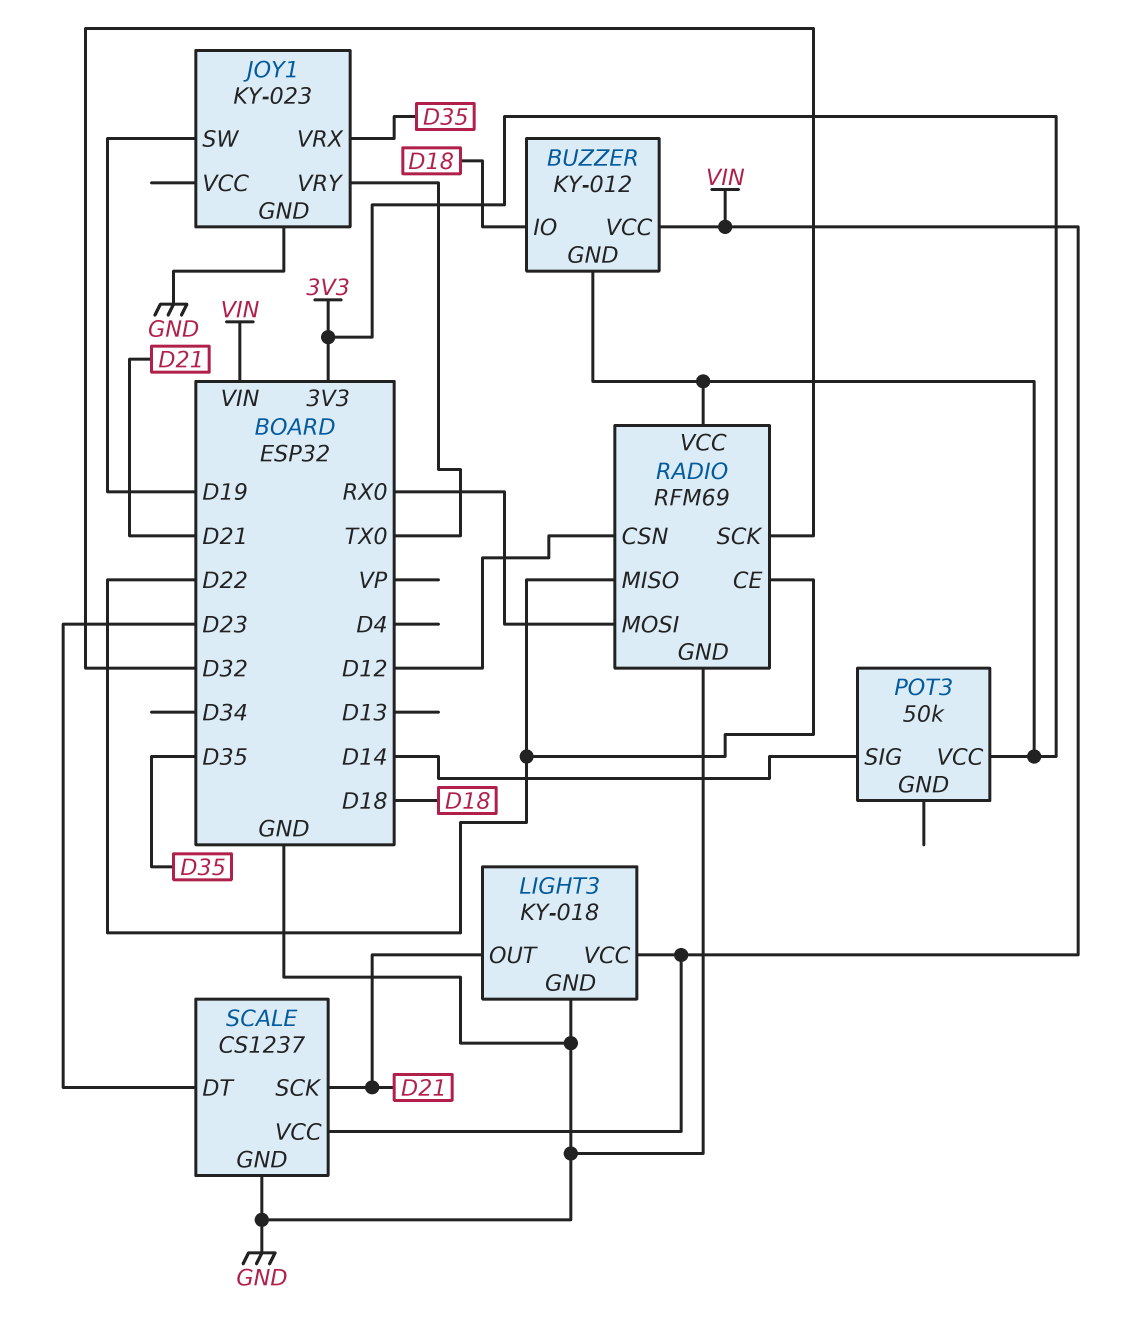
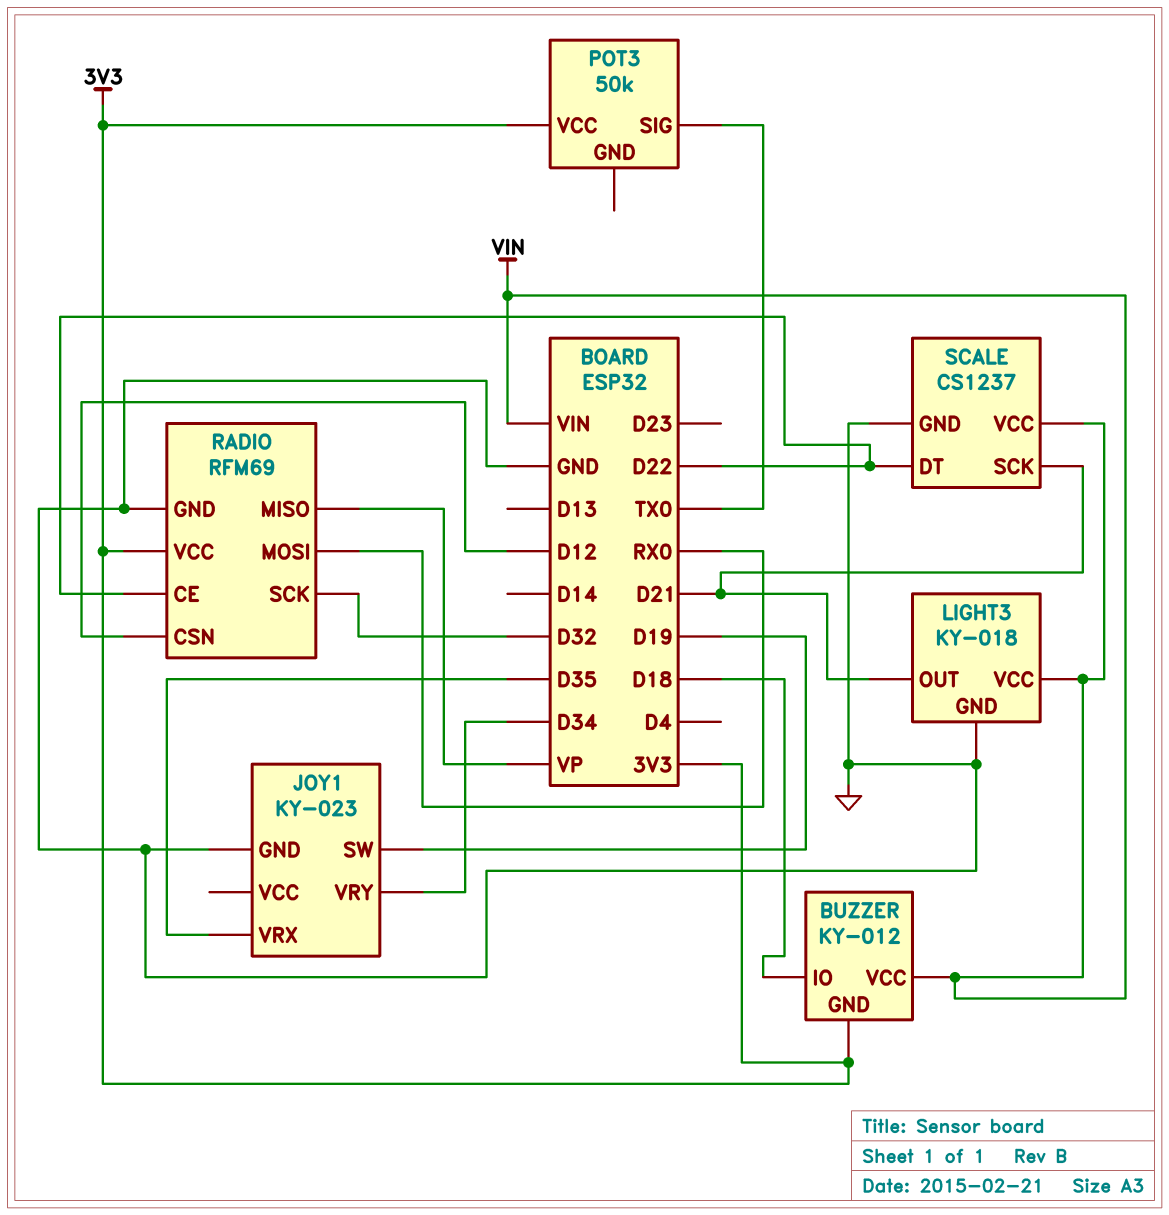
JOY1 pin VRY: TX0 -> D34
POT3 pin SIG: D14 -> TX0
RADIO pin MISO: D22 -> VP
SCALE pin DT: D23 -> D22

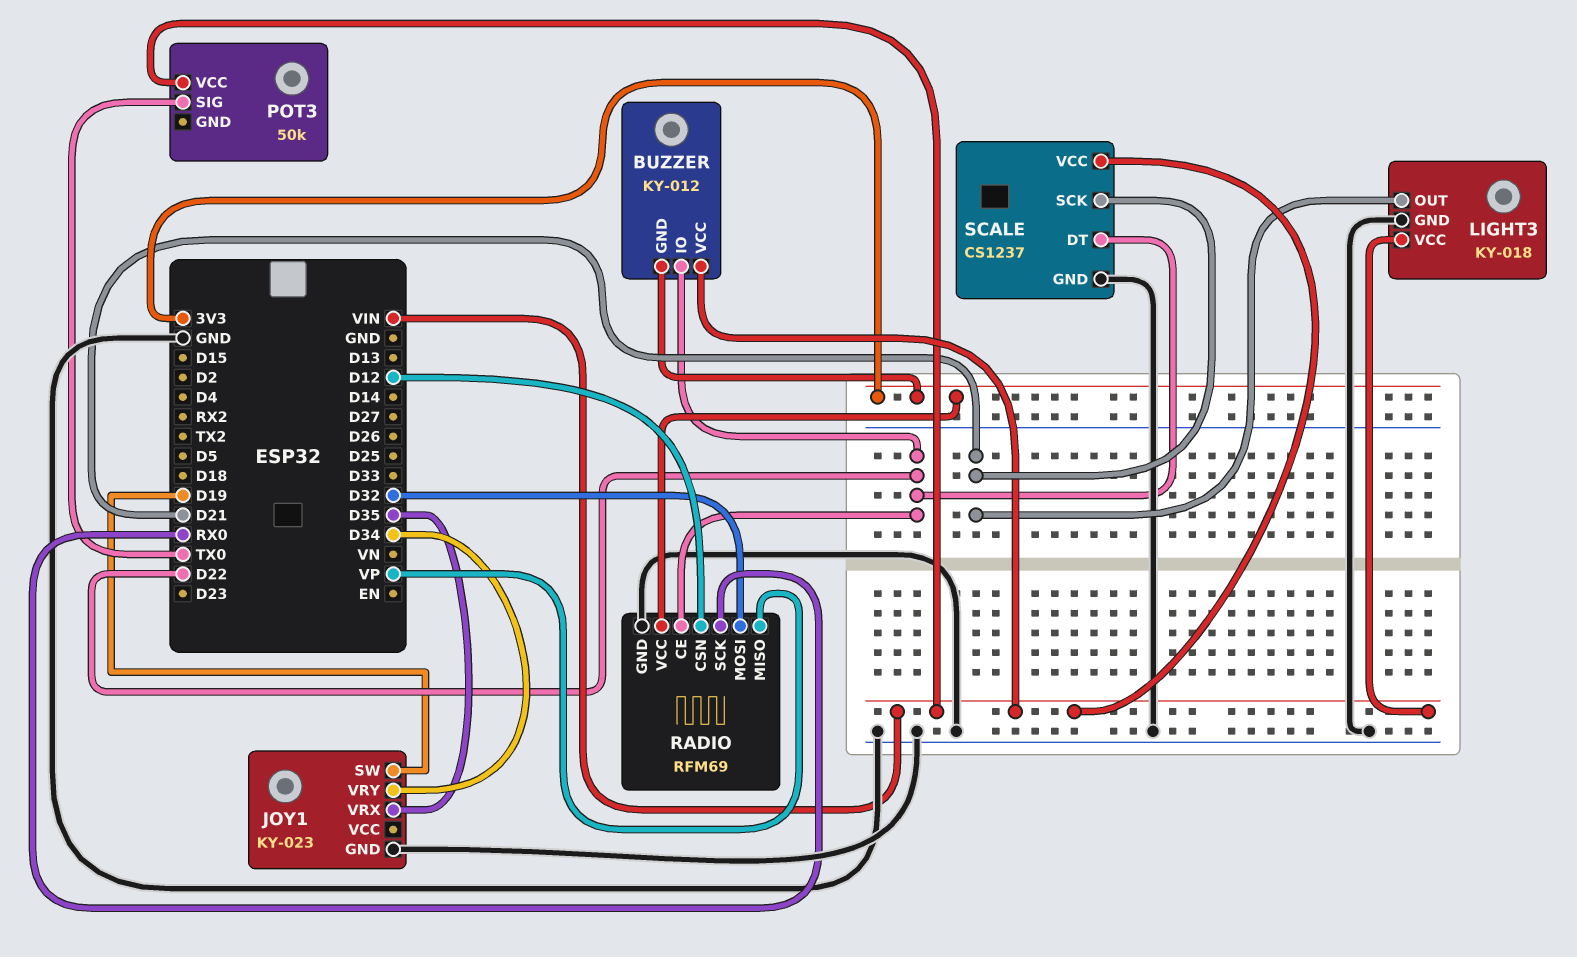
BUZZER pin IO: D18 -> D22
POT3 pin VCC: 3V3 -> VIN
RADIO pin MOSI: RX0 -> D32
RADIO pin SCK: D32 -> RX0

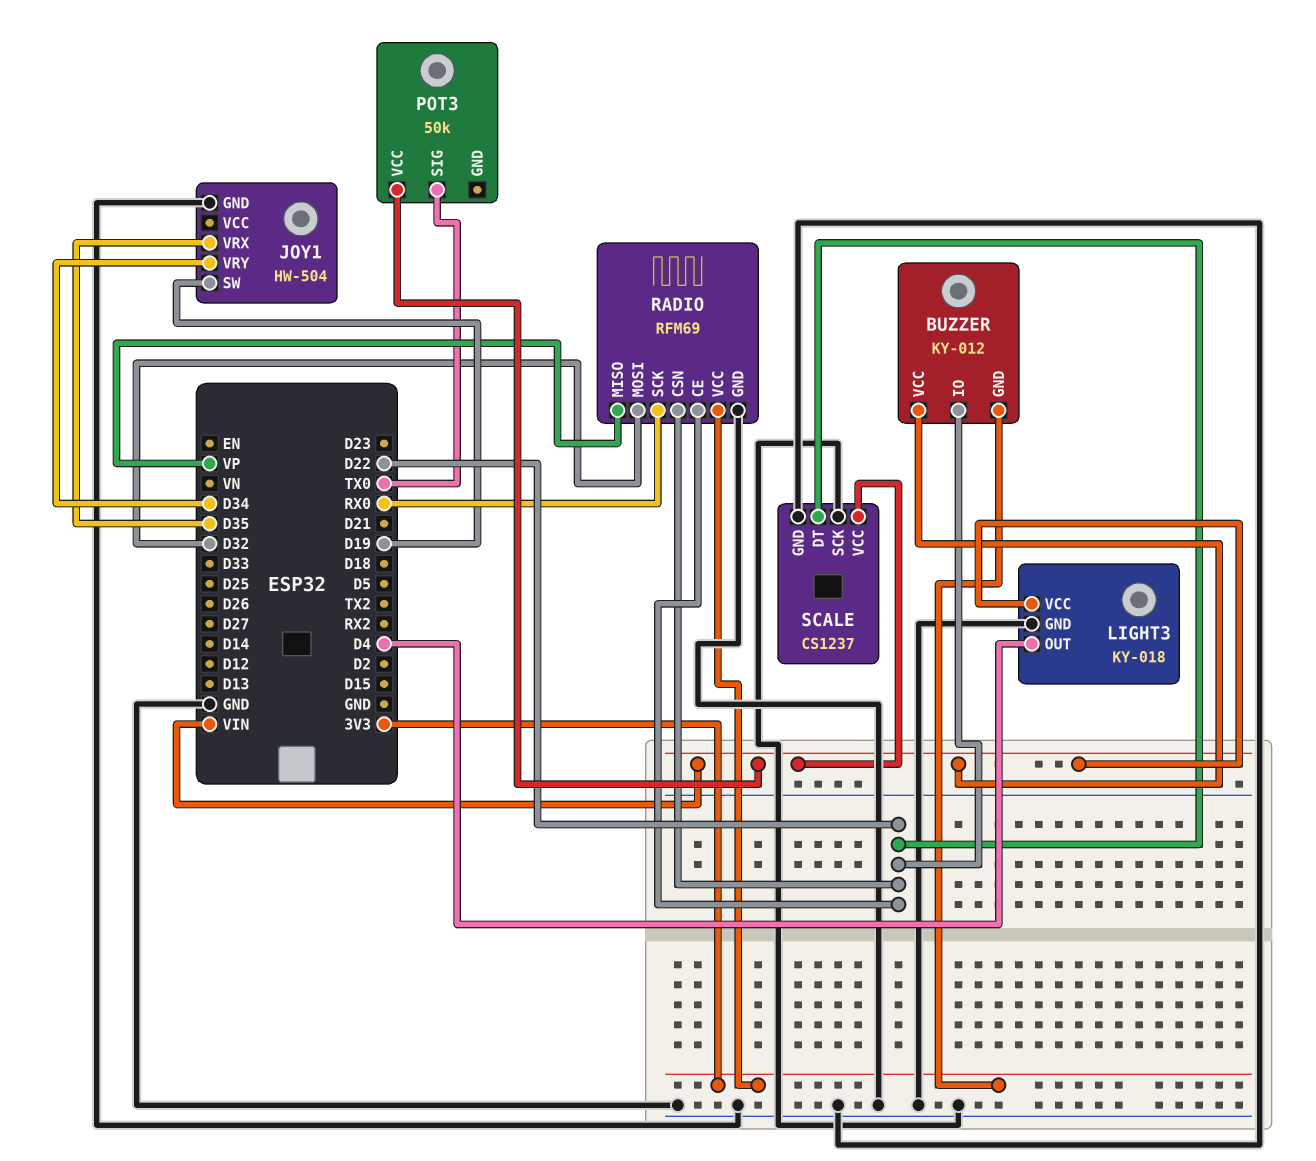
JOY1: KY-023 -> HW-504
LIGHT3 pin OUT: D21 -> D4
RADIO pin CSN: D12 -> D22
SCALE pin SCK: D21 -> GND

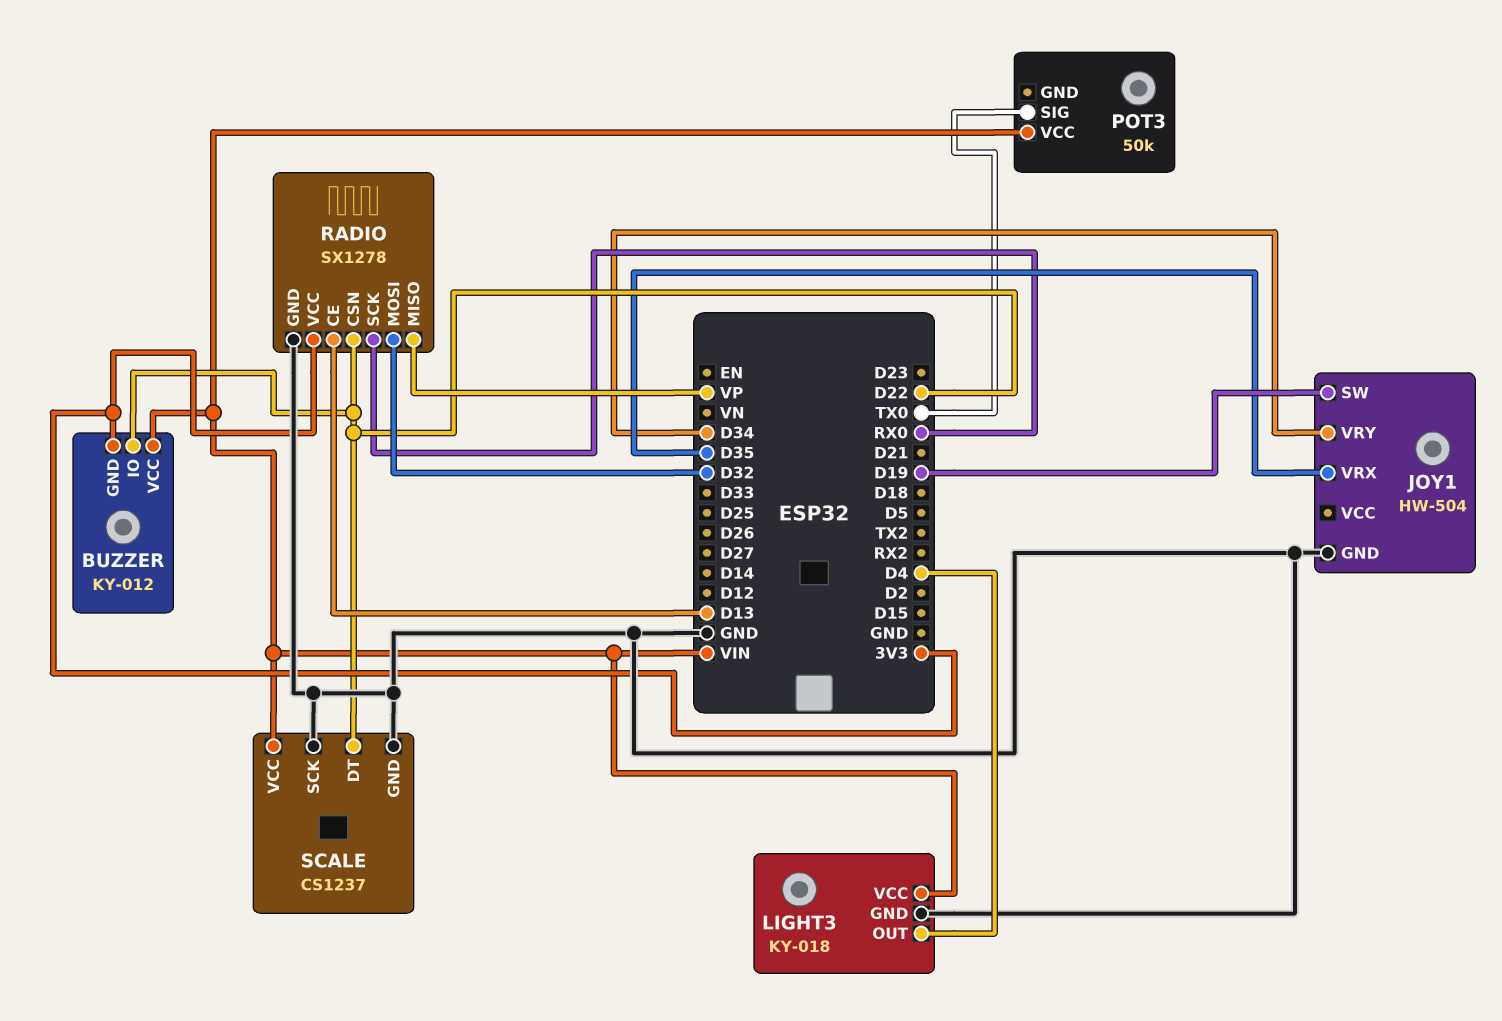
RADIO: RFM69 -> SX1278
RADIO pin CE: D22 -> D13

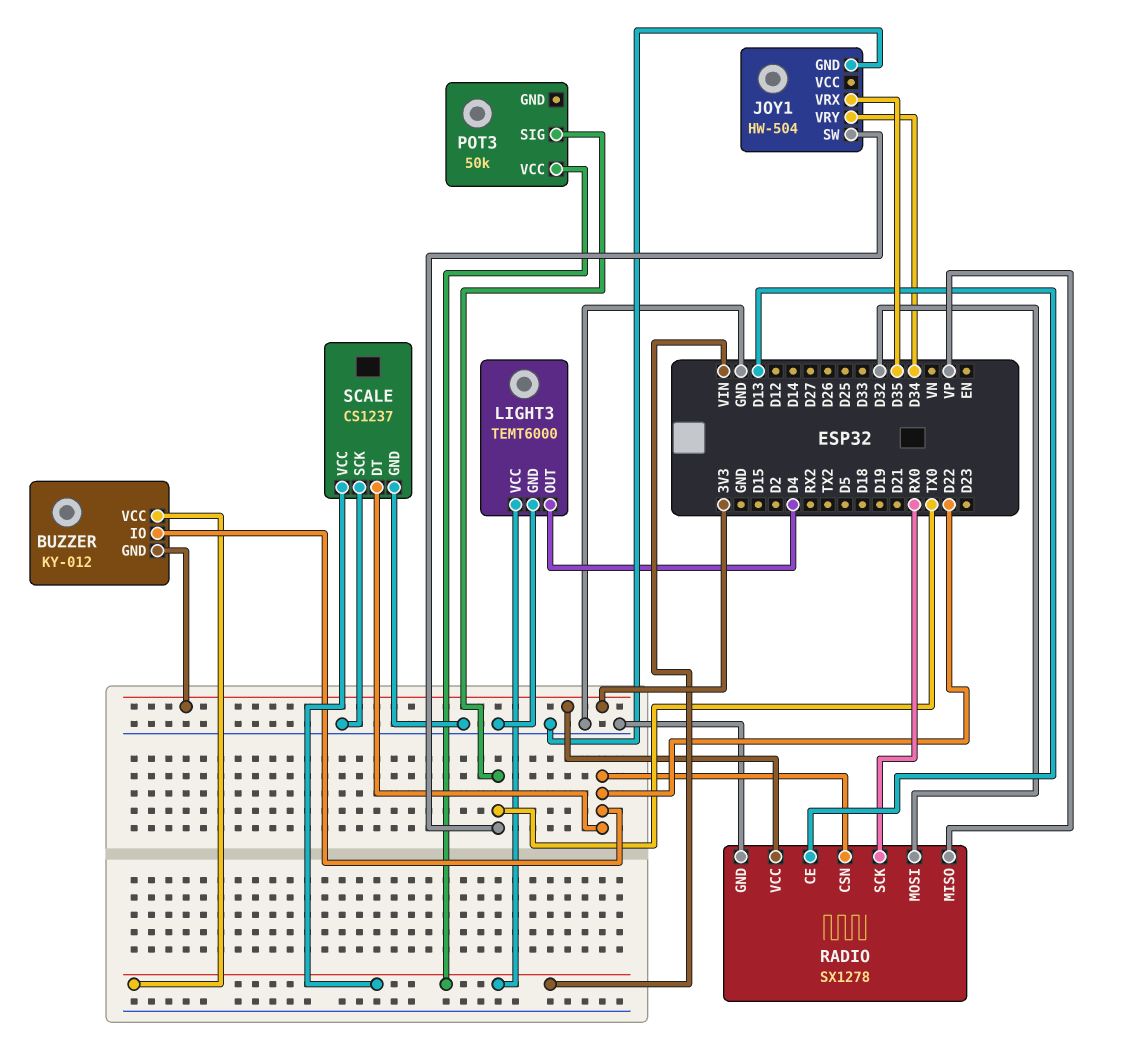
JOY1 pin SW: D19 -> TX0
LIGHT3: KY-018 -> TEMT6000

